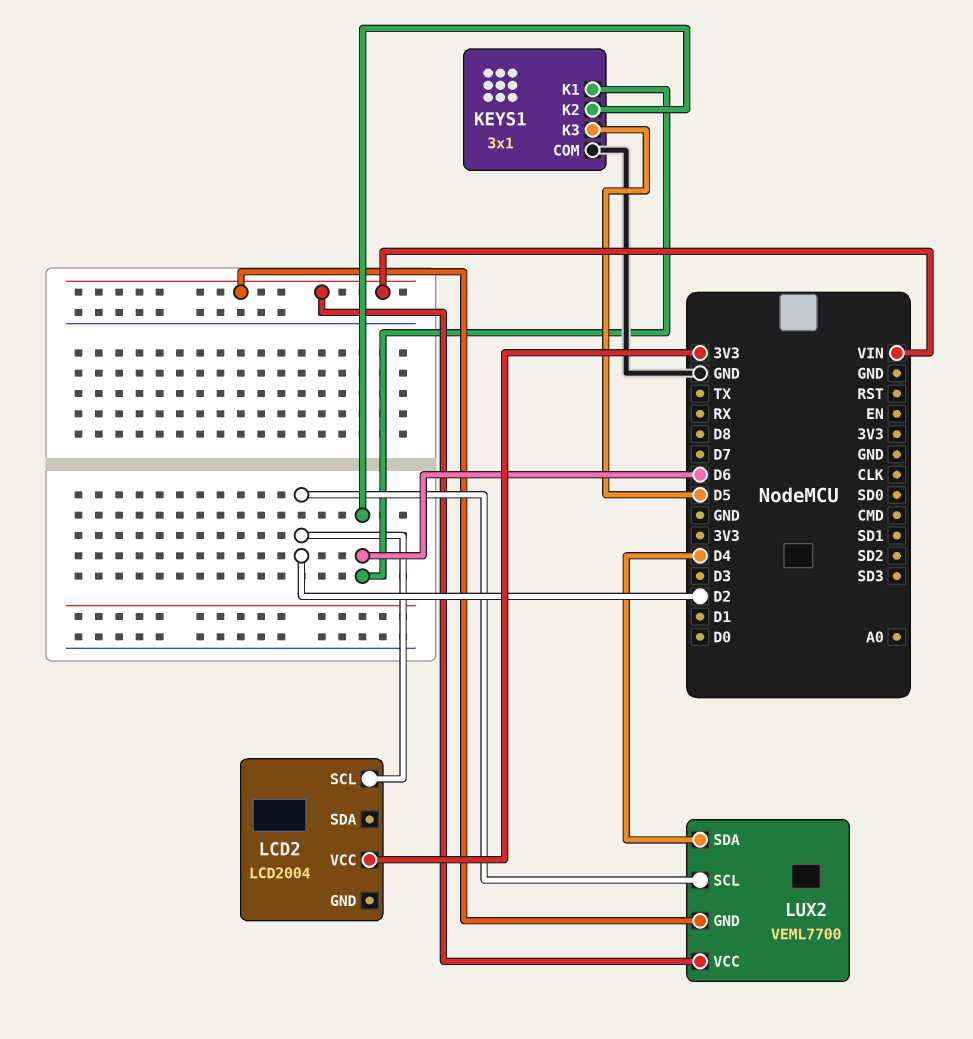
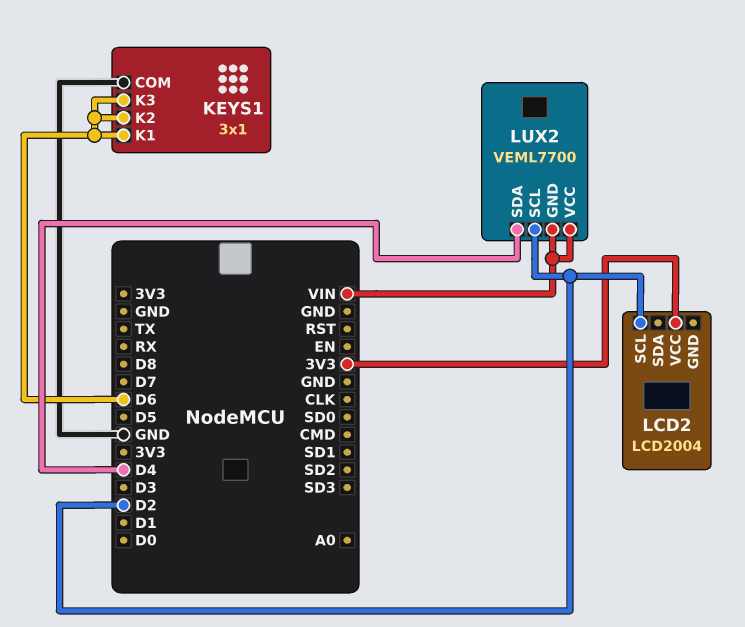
KEYS1 pin K3: D5 -> D6

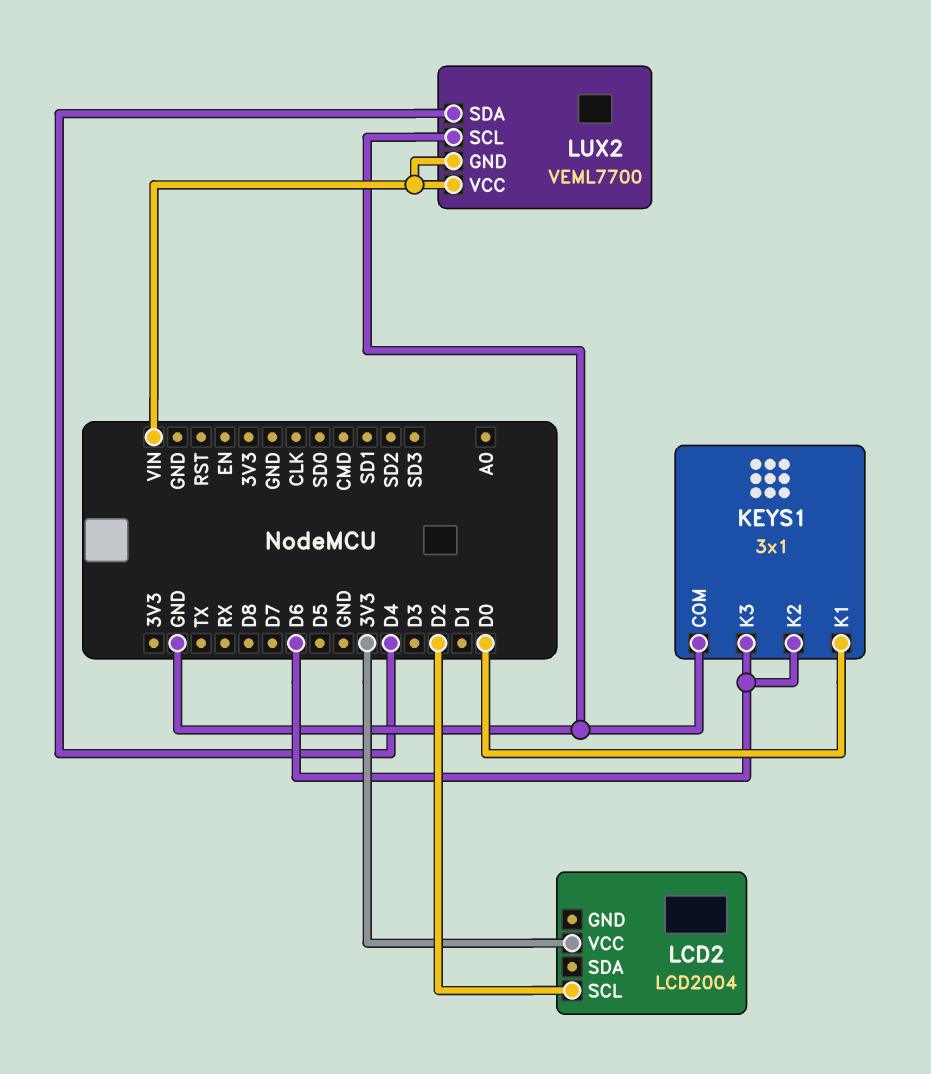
KEYS1 pin K1: D6 -> D0
LUX2 pin SCL: D2 -> GND

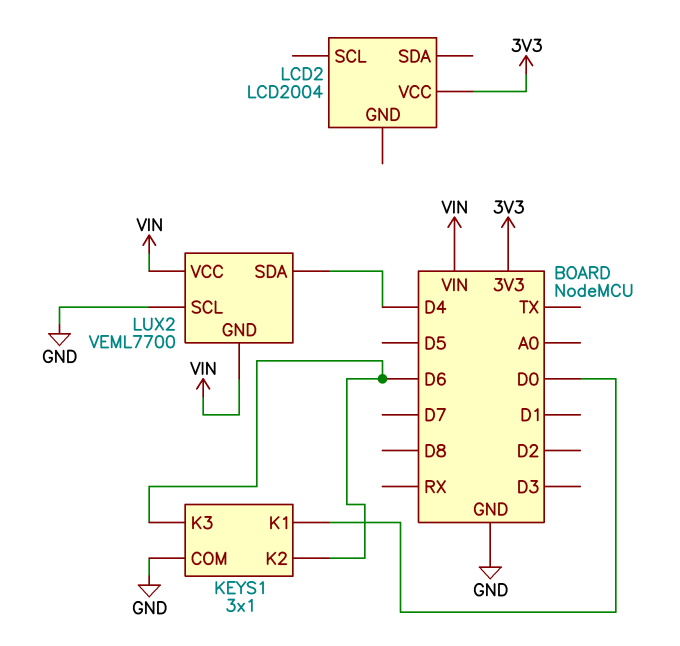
LCD2 pin SCL: D2 -> none

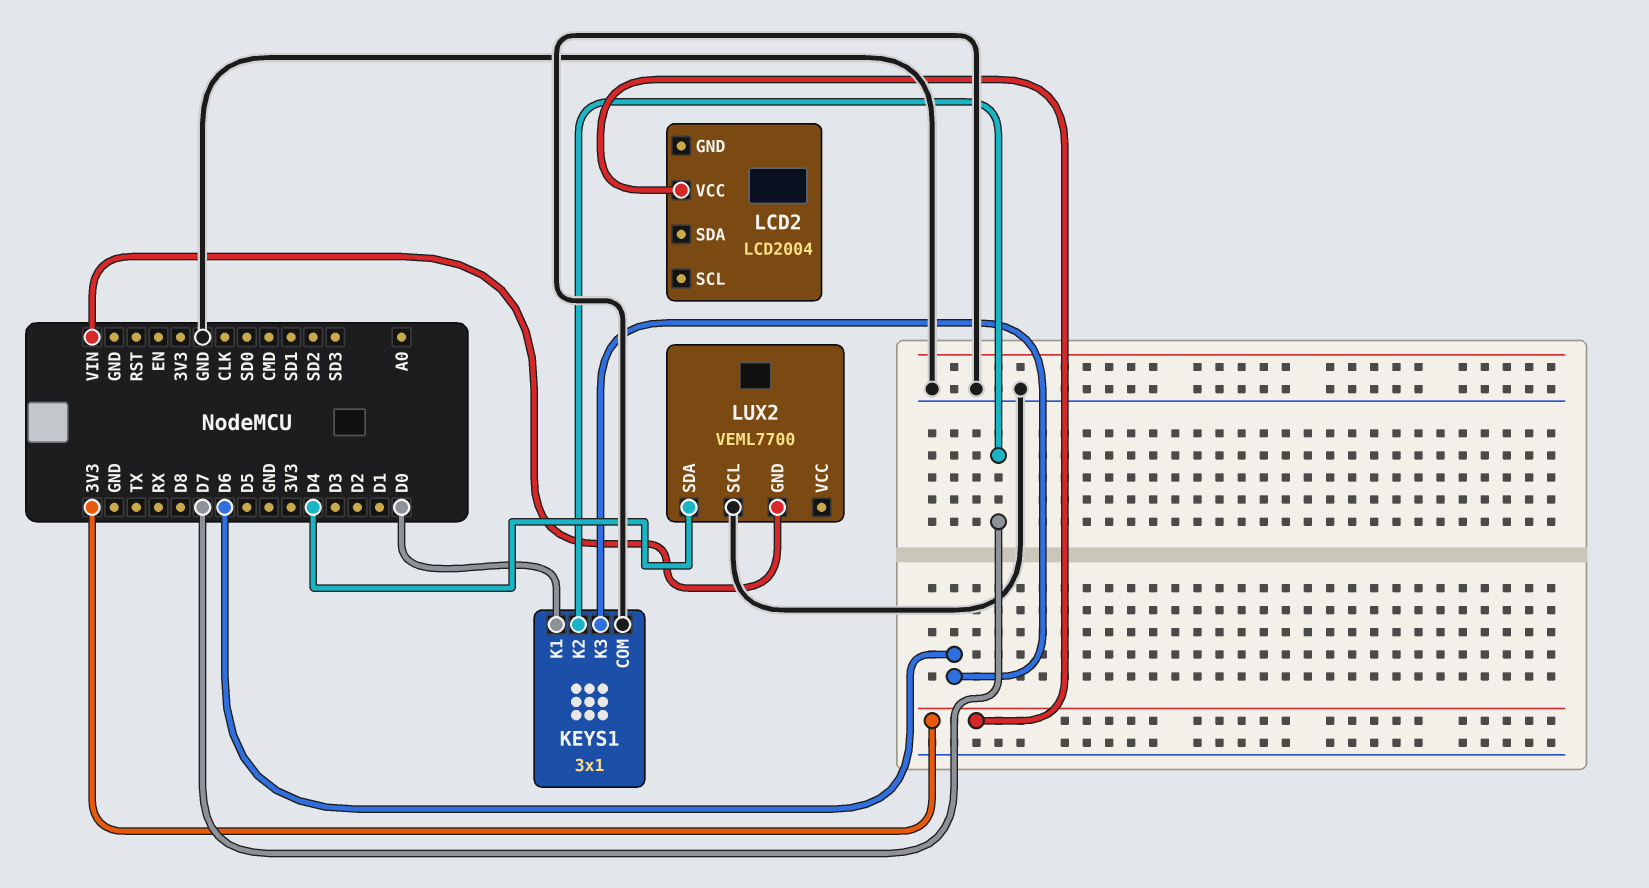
KEYS1 pin K2: D6 -> D7
LUX2 pin VCC: VIN -> none

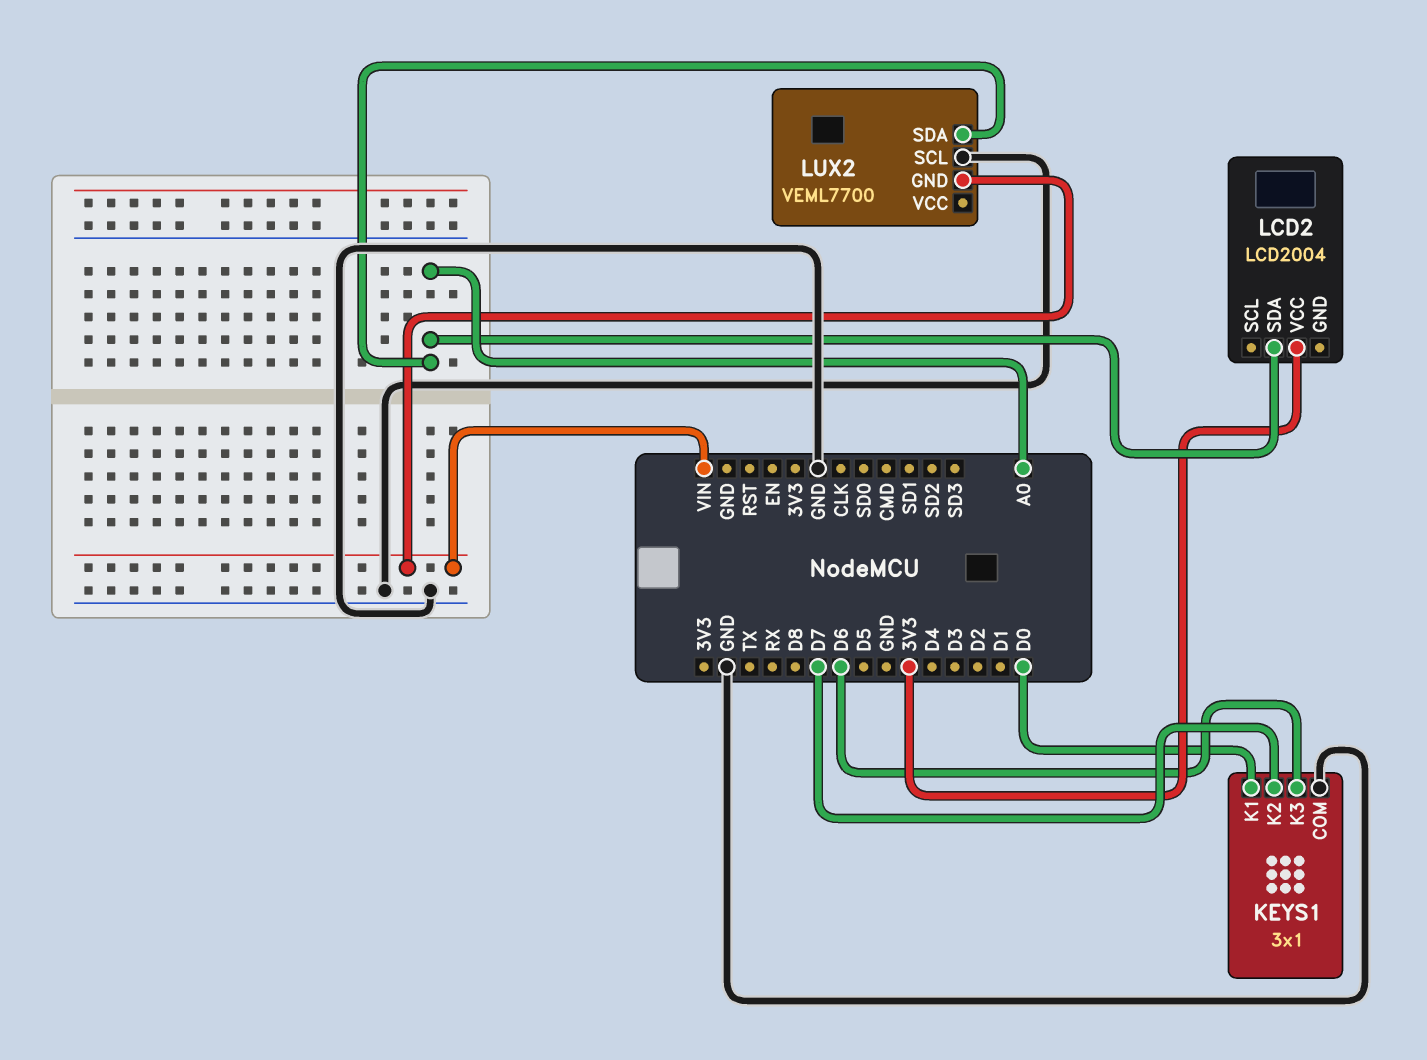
LCD2 pin SDA: none -> A0
LUX2 pin SDA: D4 -> A0

